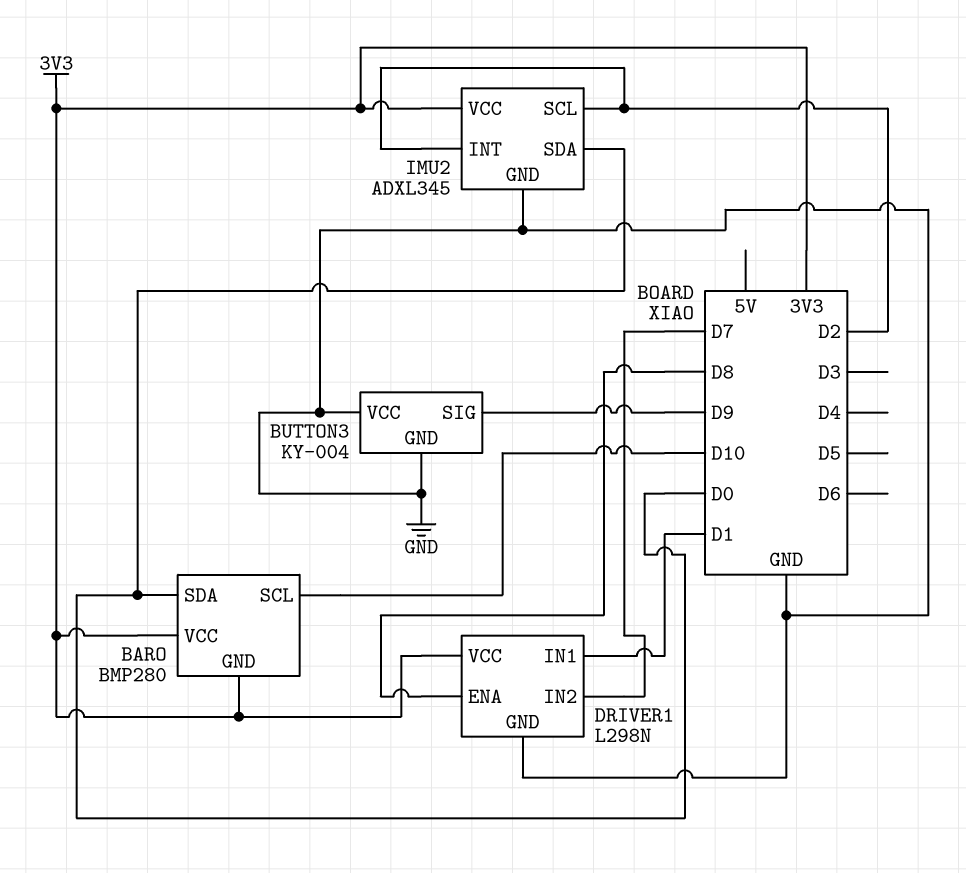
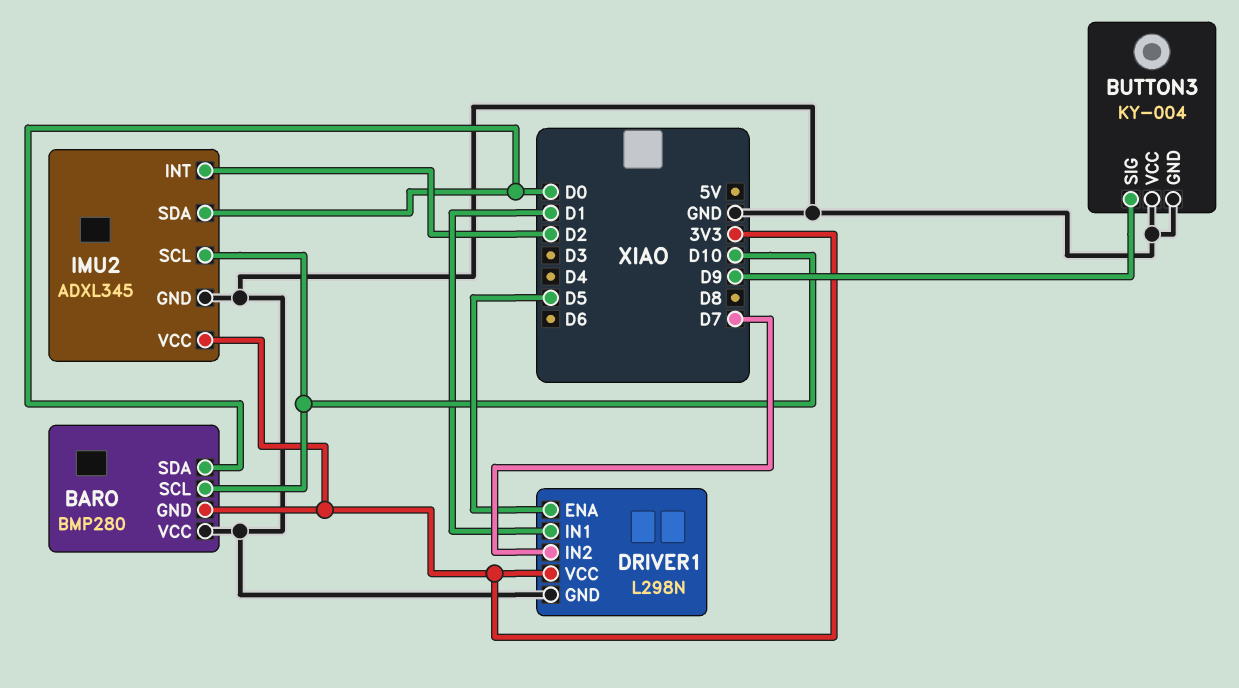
BARO pin VCC: 3V3 -> GND
DRIVER1 pin ENA: D8 -> D5
IMU2 pin SCL: D2 -> D10

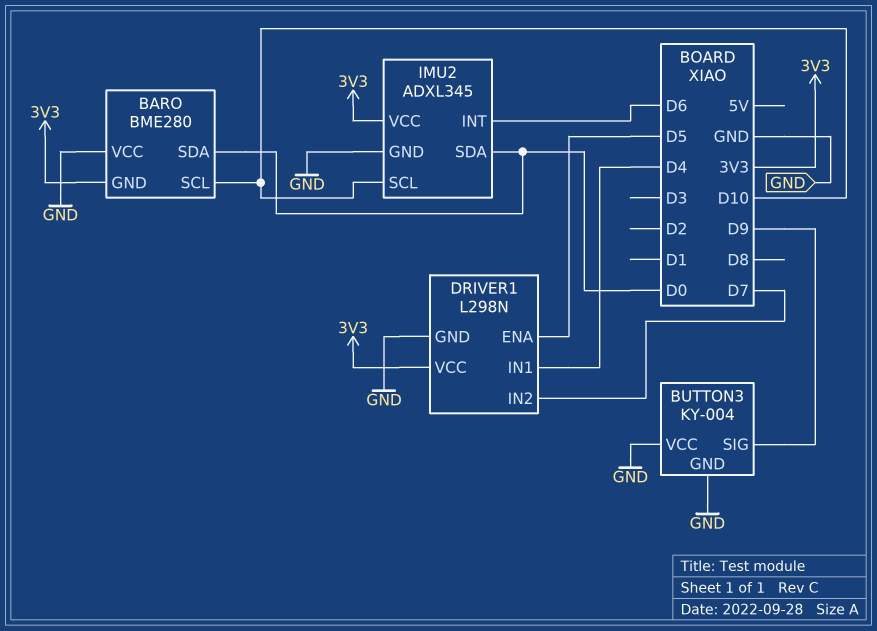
BARO: BMP280 -> BME280
DRIVER1 pin IN1: D1 -> D4
IMU2 pin INT: D2 -> D6

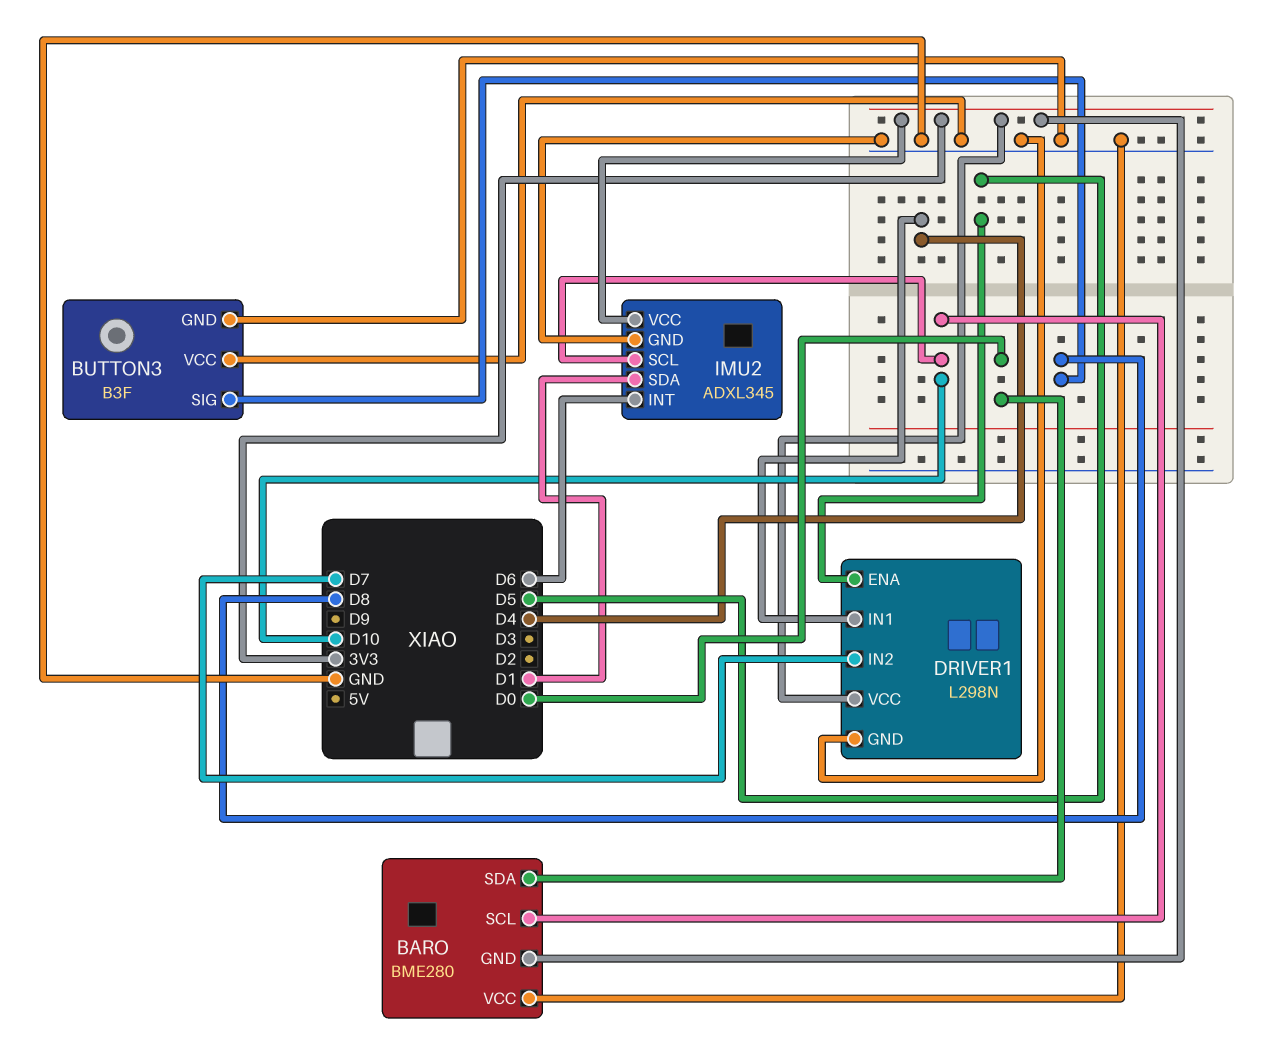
BUTTON3: KY-004 -> B3F
BUTTON3 pin SIG: D9 -> D8
IMU2 pin SDA: D0 -> D1

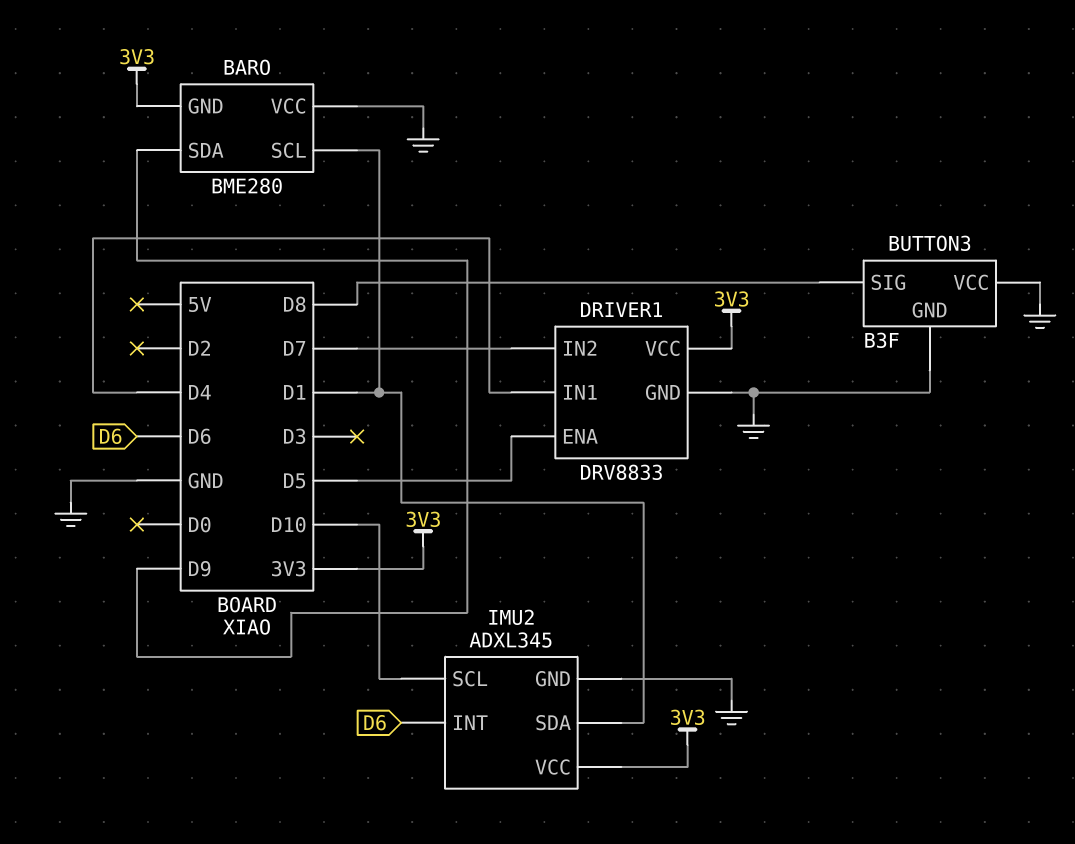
BARO pin SCL: D10 -> D1
BARO pin SDA: D0 -> D9
DRIVER1: L298N -> DRV8833

